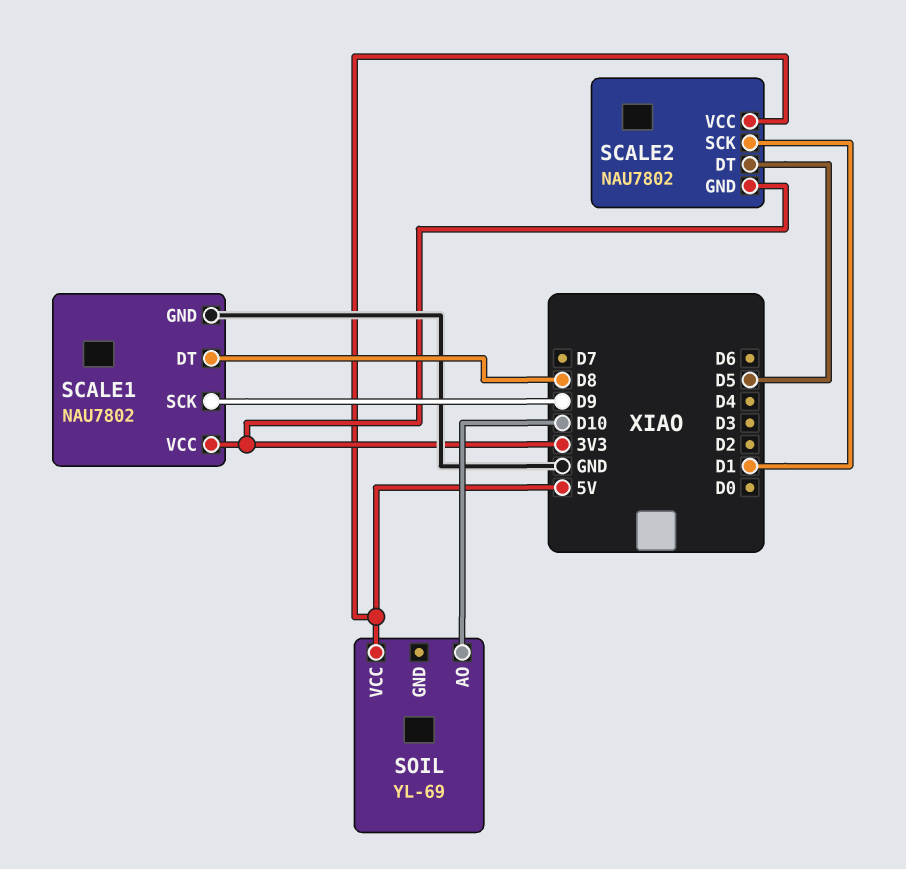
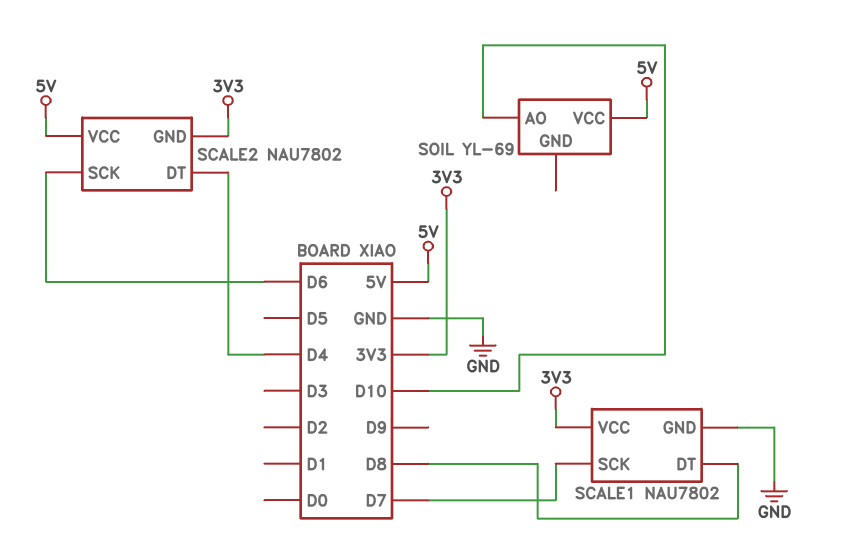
SCALE1 pin SCK: D9 -> D7
SCALE2 pin DT: D5 -> D4
SCALE2 pin SCK: D1 -> D6

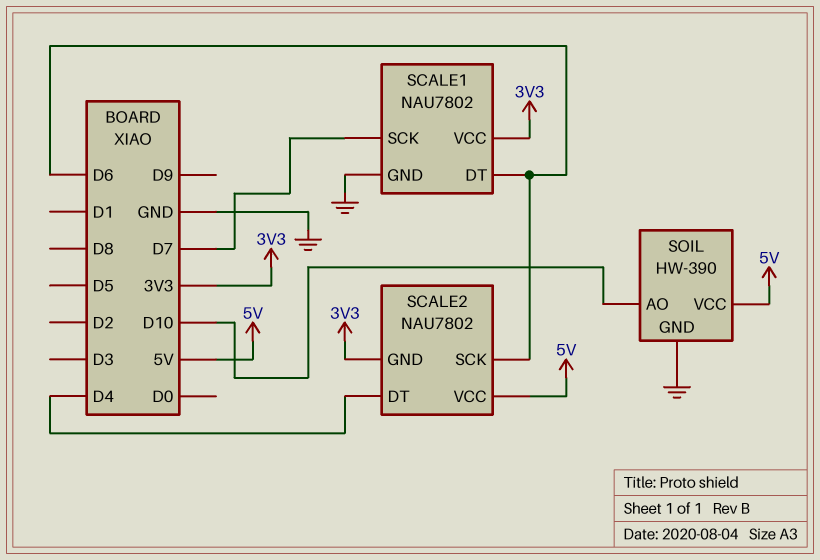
SCALE1 pin DT: D8 -> D6
SOIL: YL-69 -> HW-390
SOIL pin GND: none -> GND

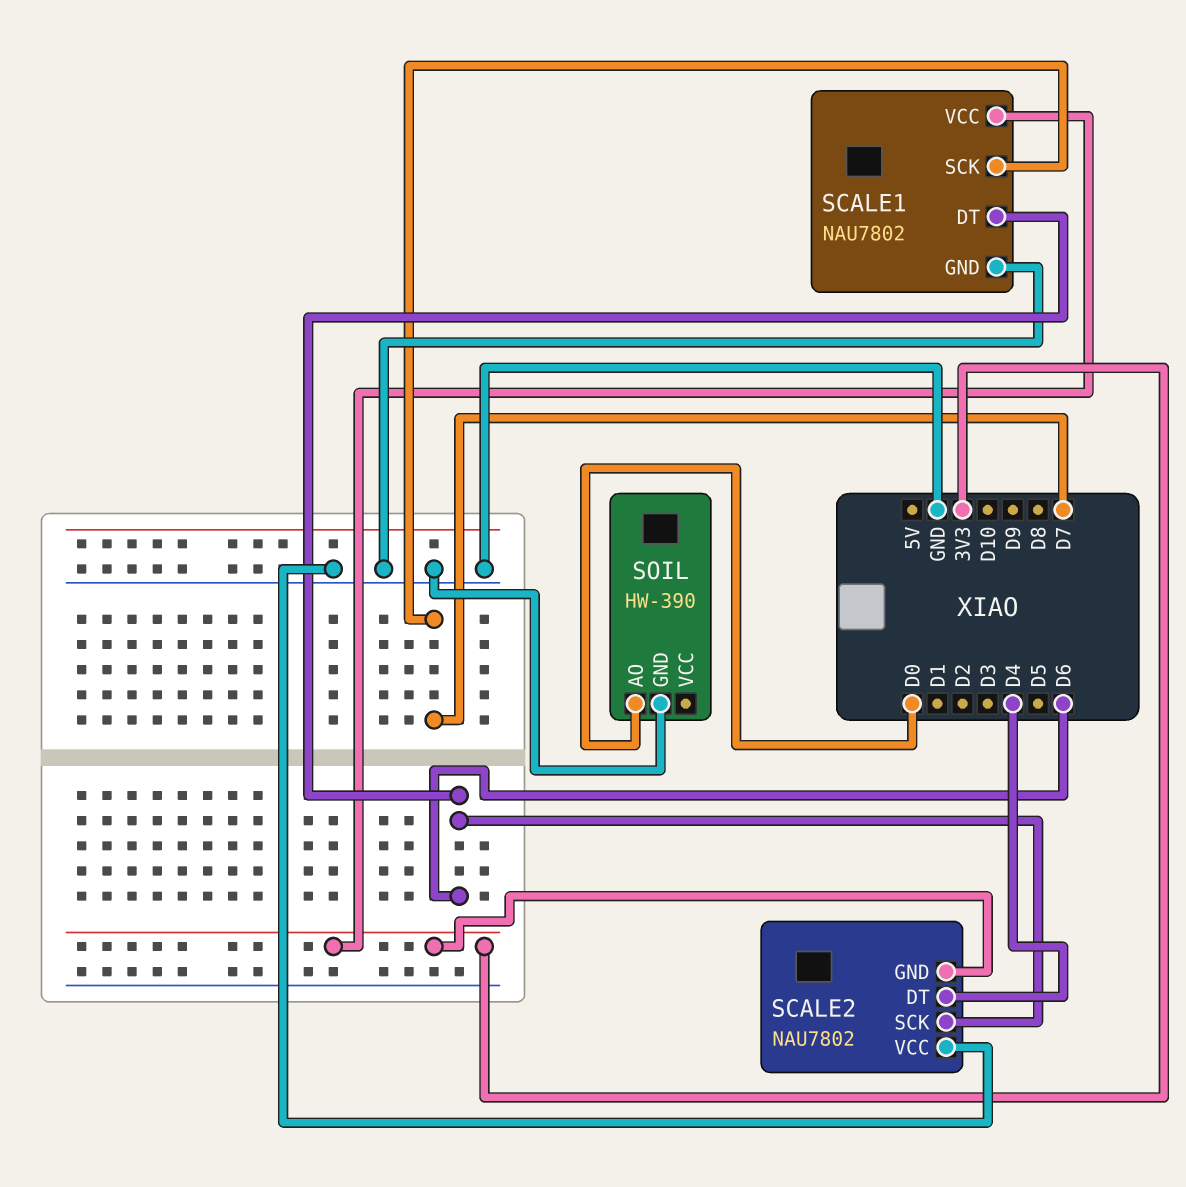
SCALE2 pin VCC: 5V -> GND
SOIL pin AO: D10 -> D0
SOIL pin VCC: 5V -> none

